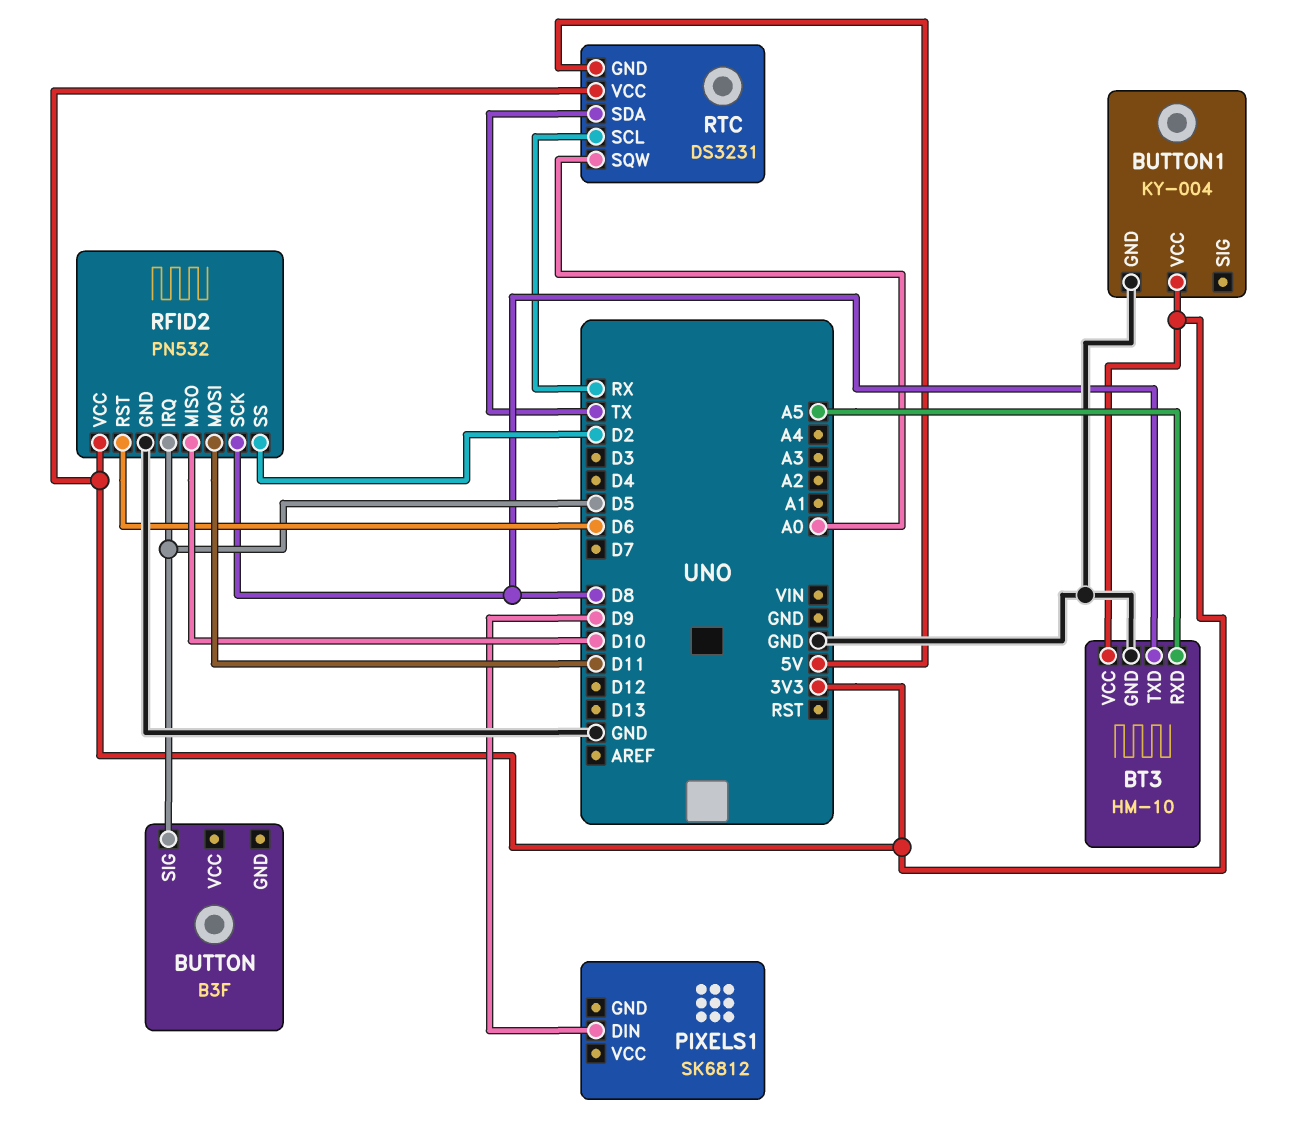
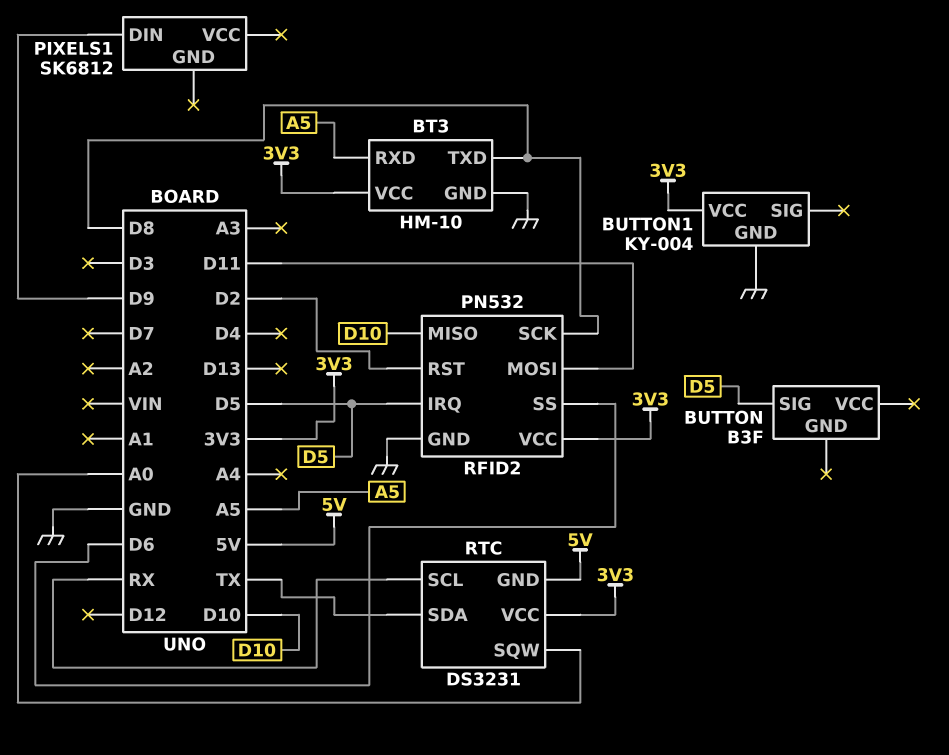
RFID2 pin RST: D6 -> D2
RFID2 pin SS: D2 -> D6

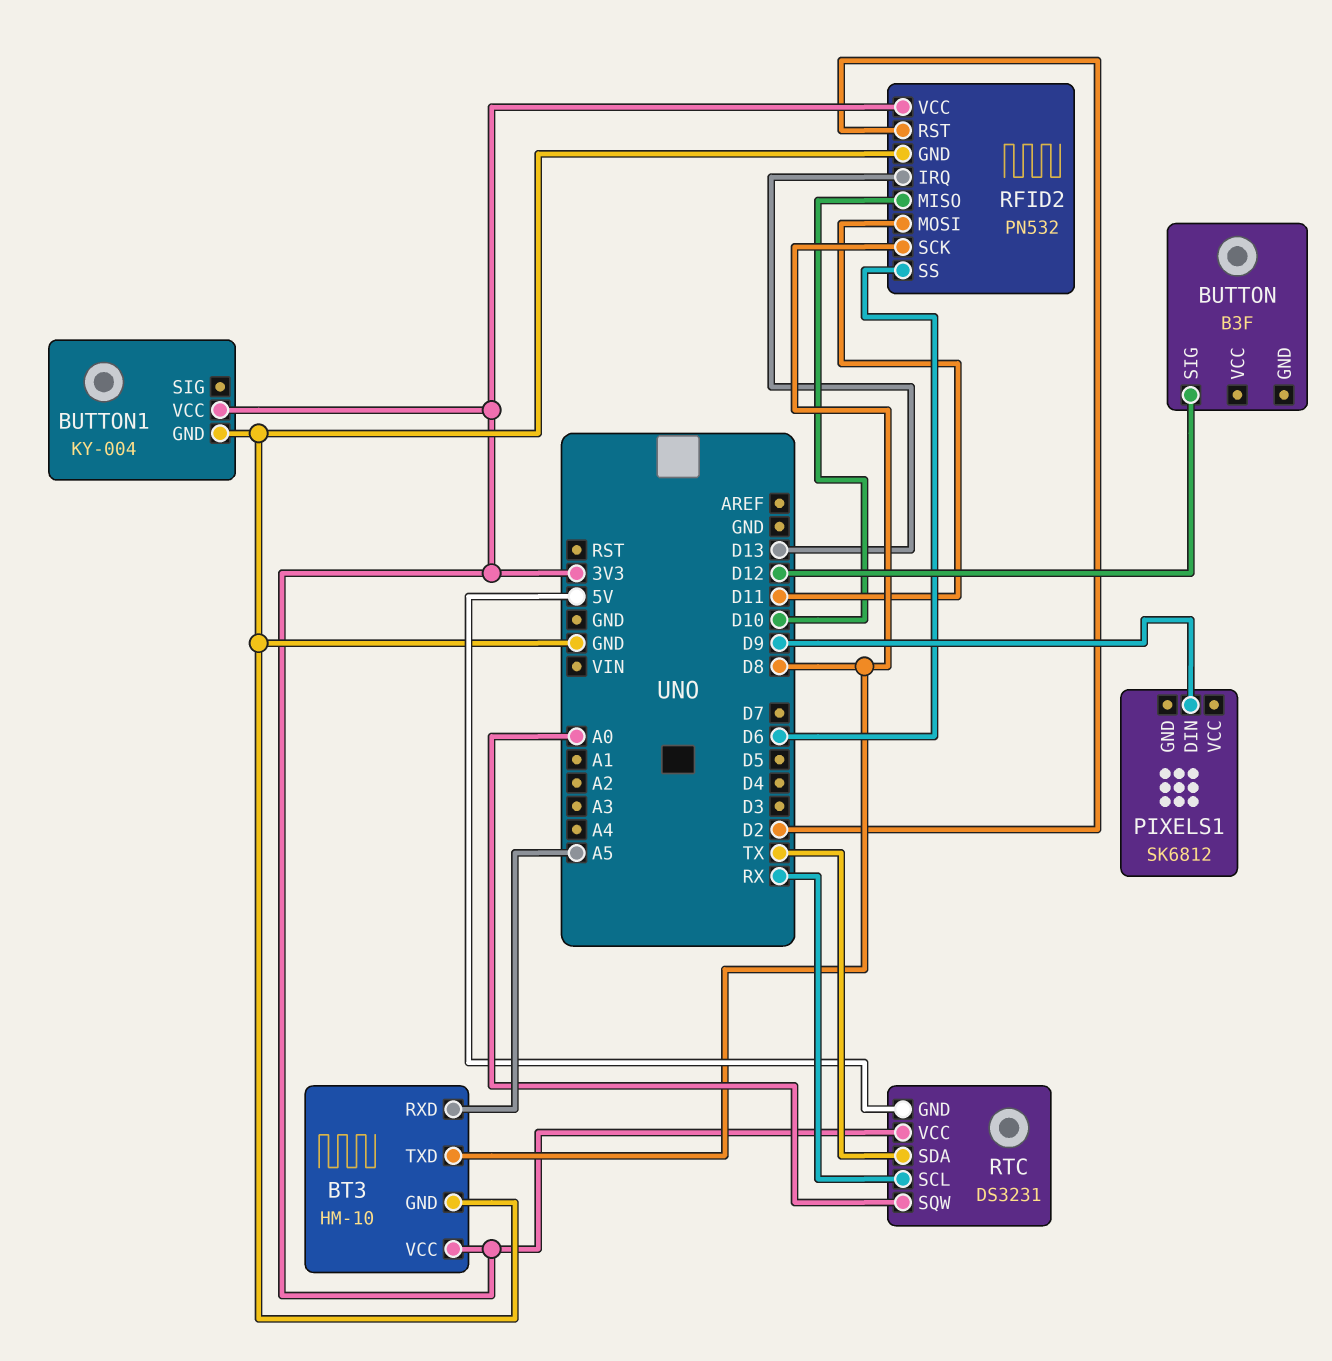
BUTTON pin SIG: D5 -> D12
RFID2 pin IRQ: D5 -> D13

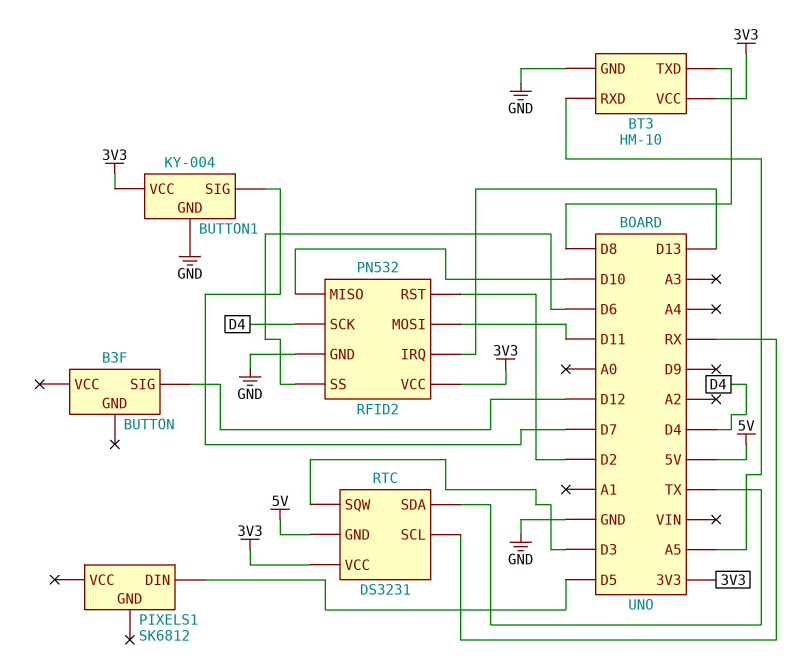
BUTTON1 pin SIG: none -> D7
PIXELS1 pin DIN: D9 -> D5
RFID2 pin SCK: D8 -> D4
RTC pin SQW: A0 -> D3

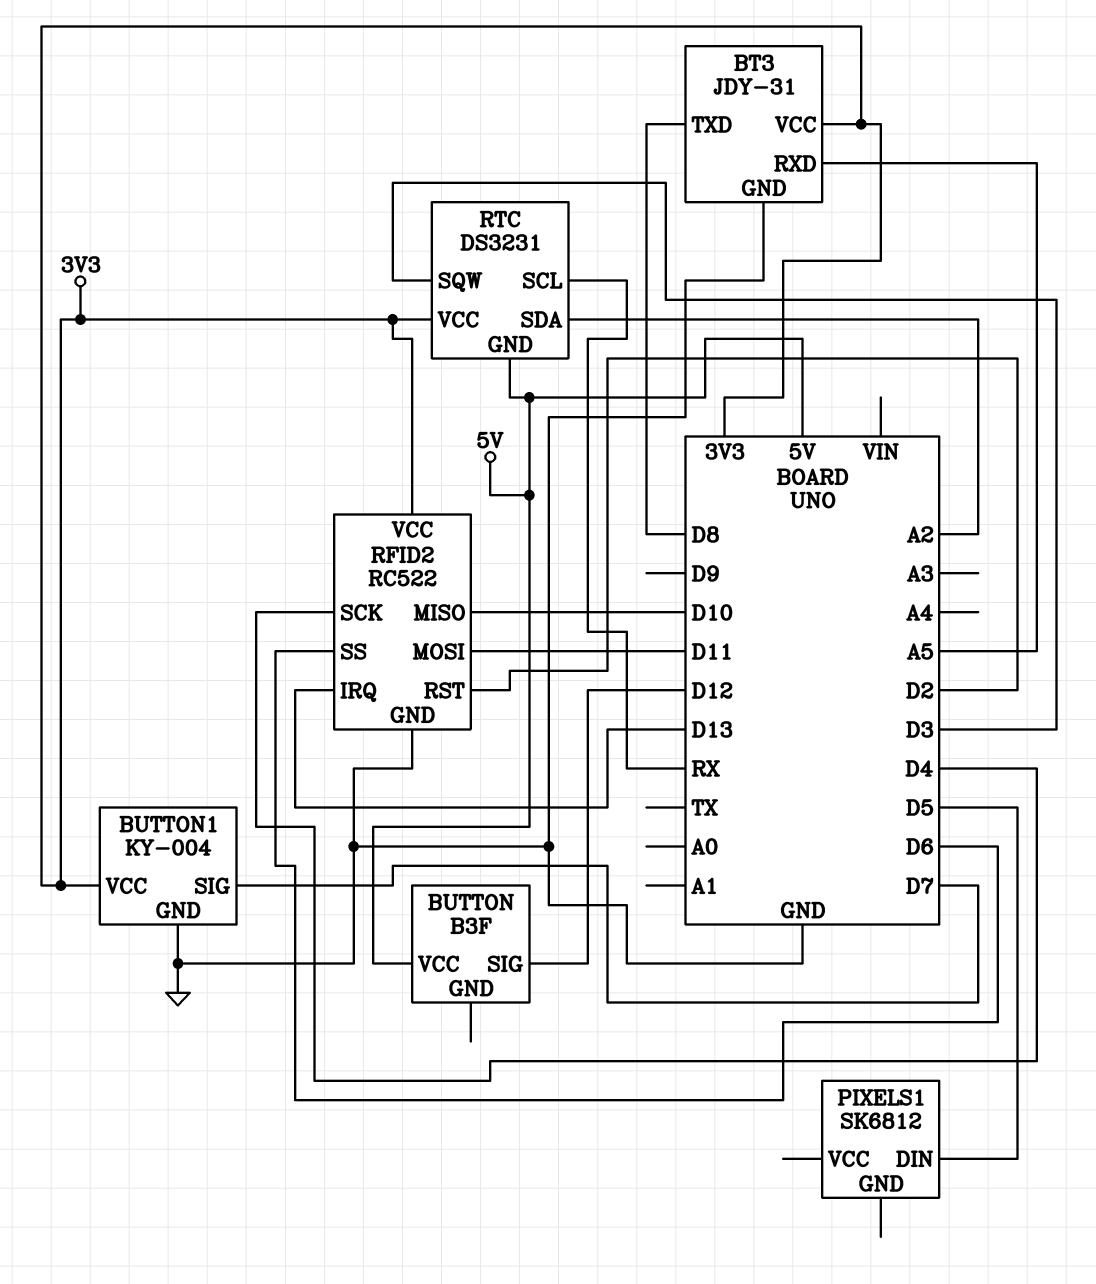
BT3: HM-10 -> JDY-31
BUTTON pin VCC: none -> 5V
RFID2: PN532 -> RC522
RTC pin SDA: TX -> A2

